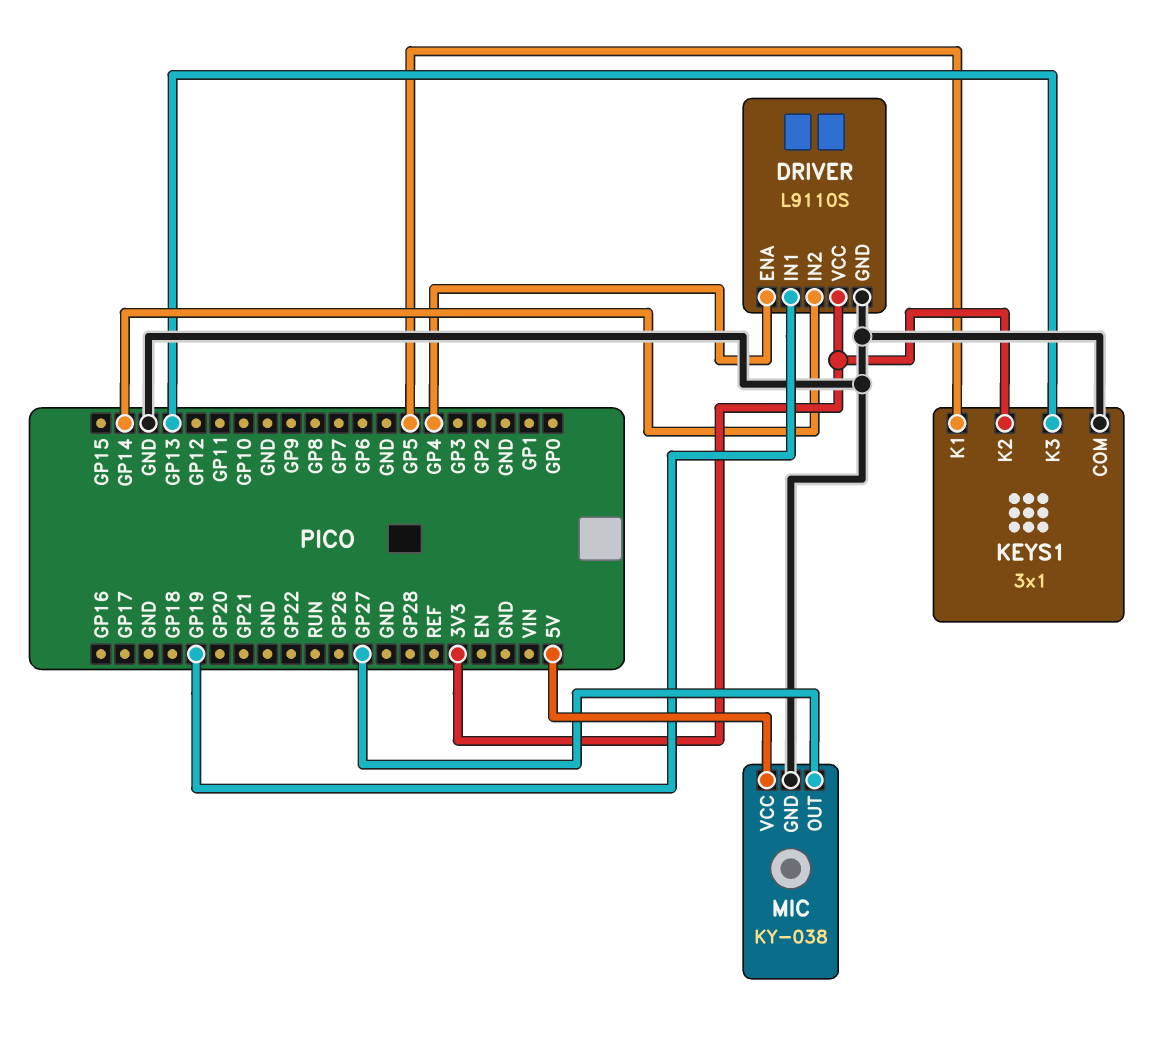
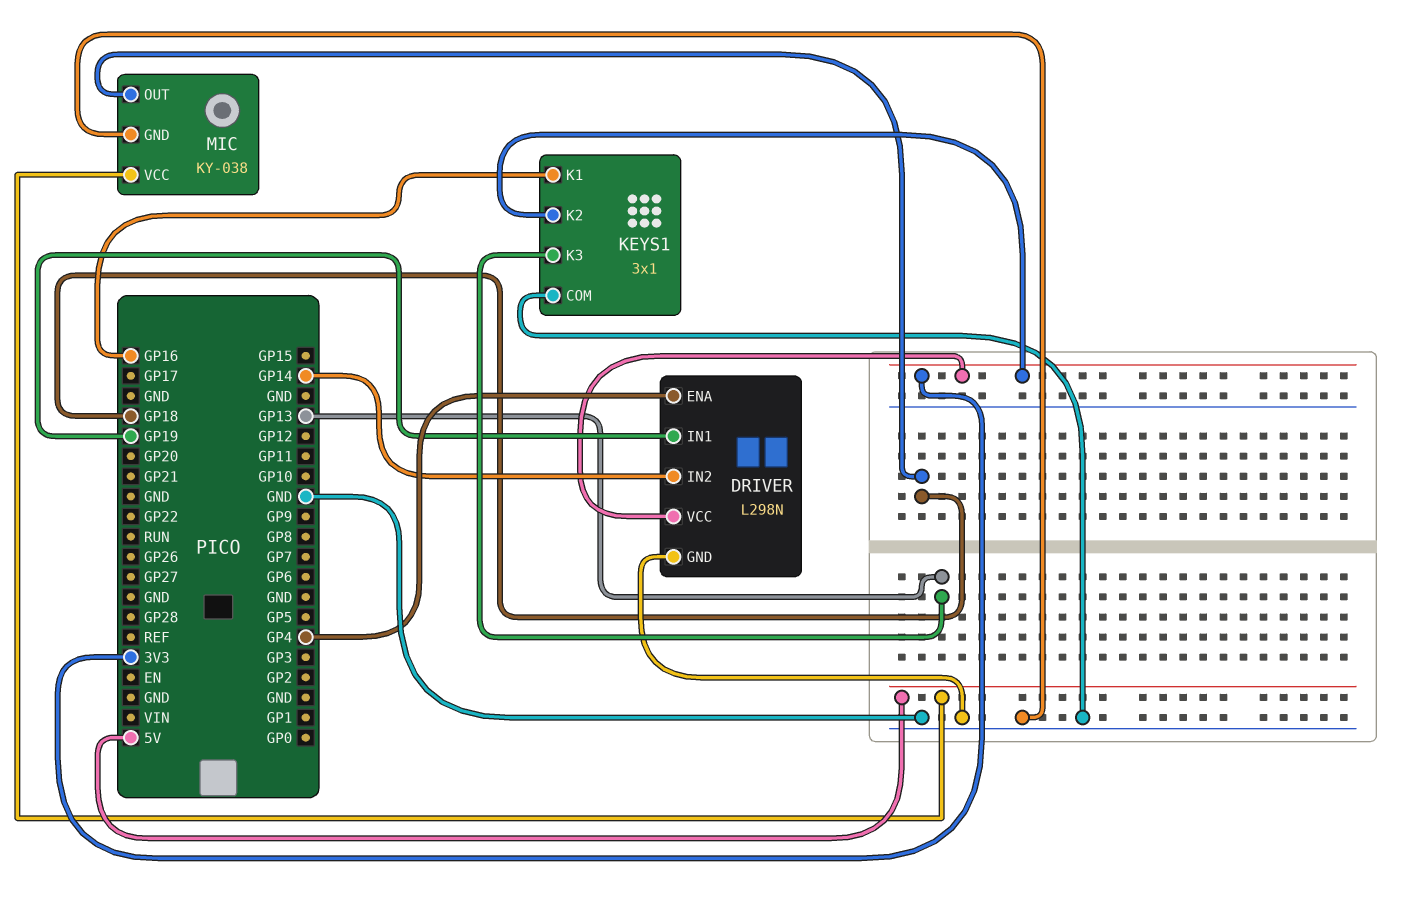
DRIVER: L9110S -> L298N
KEYS1 pin K1: GP5 -> GP16
MIC pin OUT: GP27 -> GP18

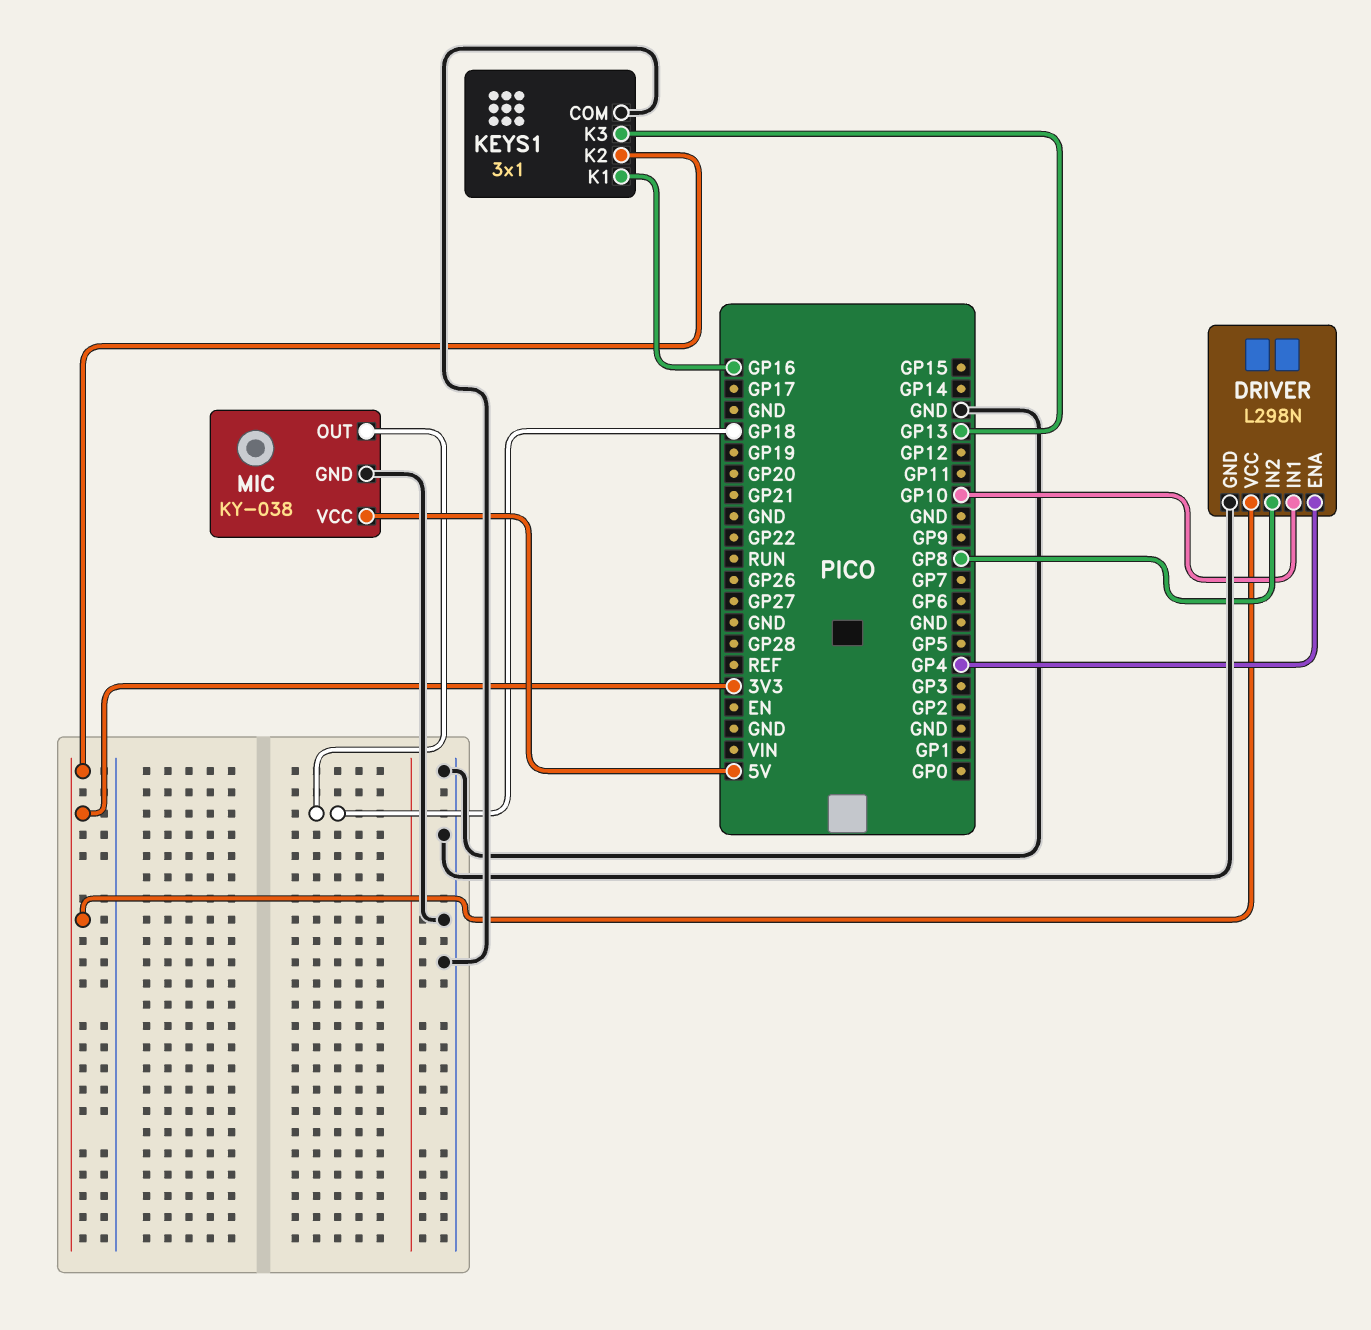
DRIVER pin IN1: GP19 -> GP10
DRIVER pin IN2: GP14 -> GP8

